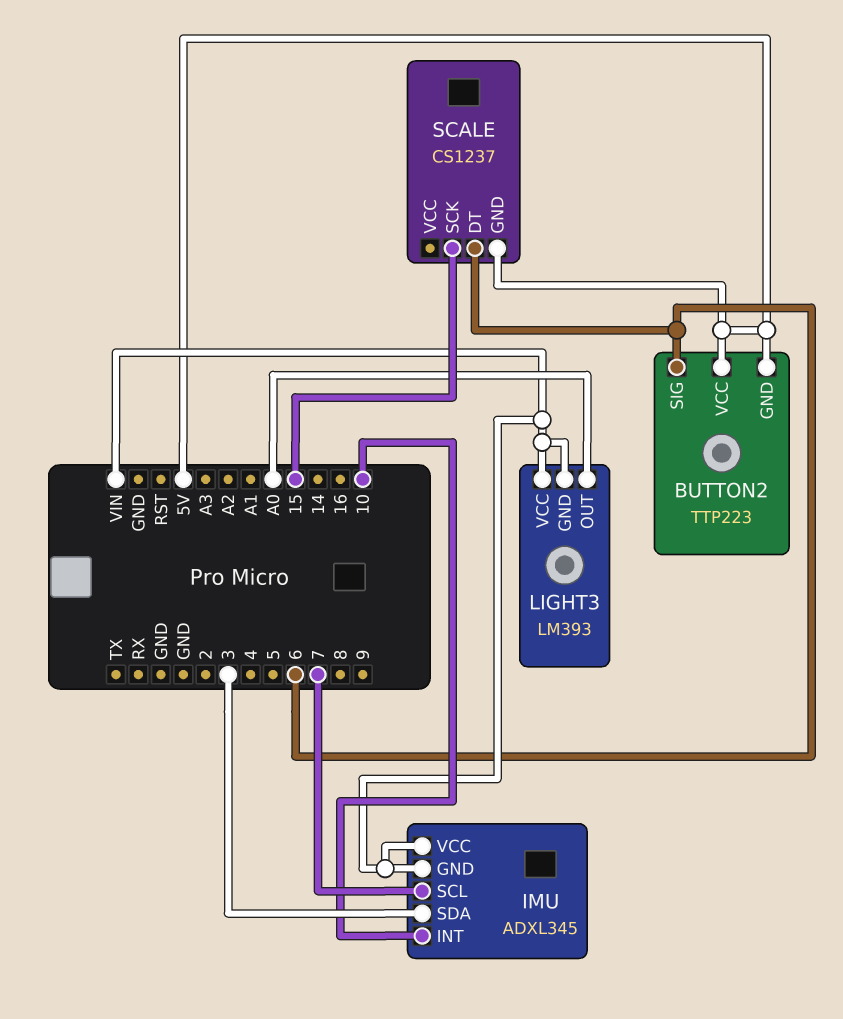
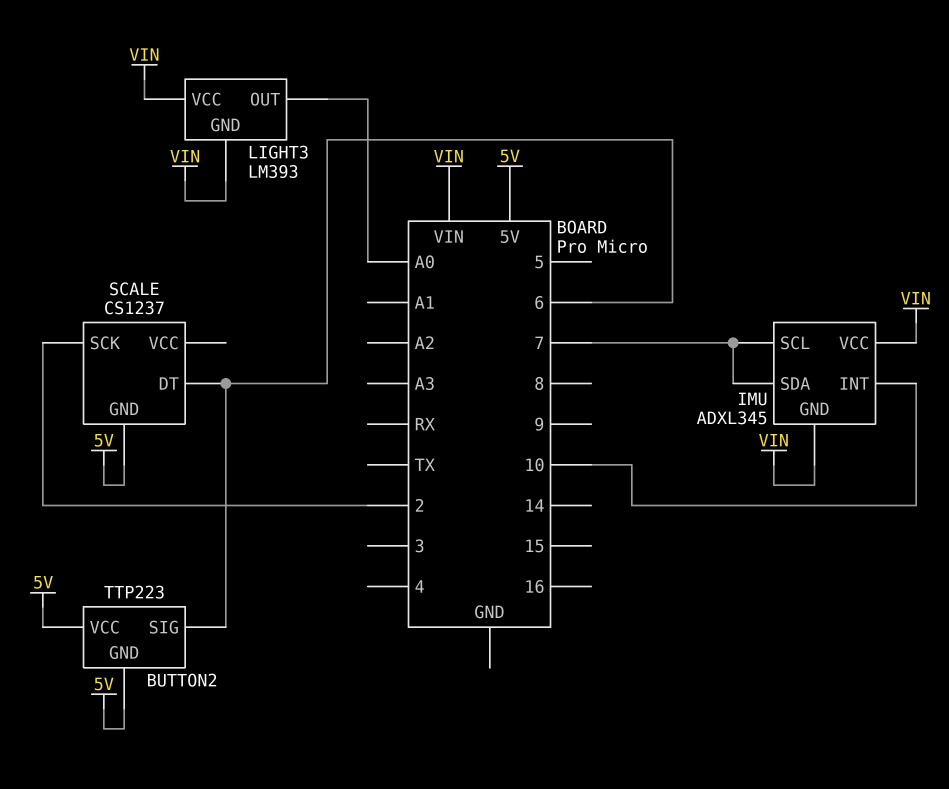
IMU pin SDA: 3 -> 7
SCALE pin SCK: 15 -> 2

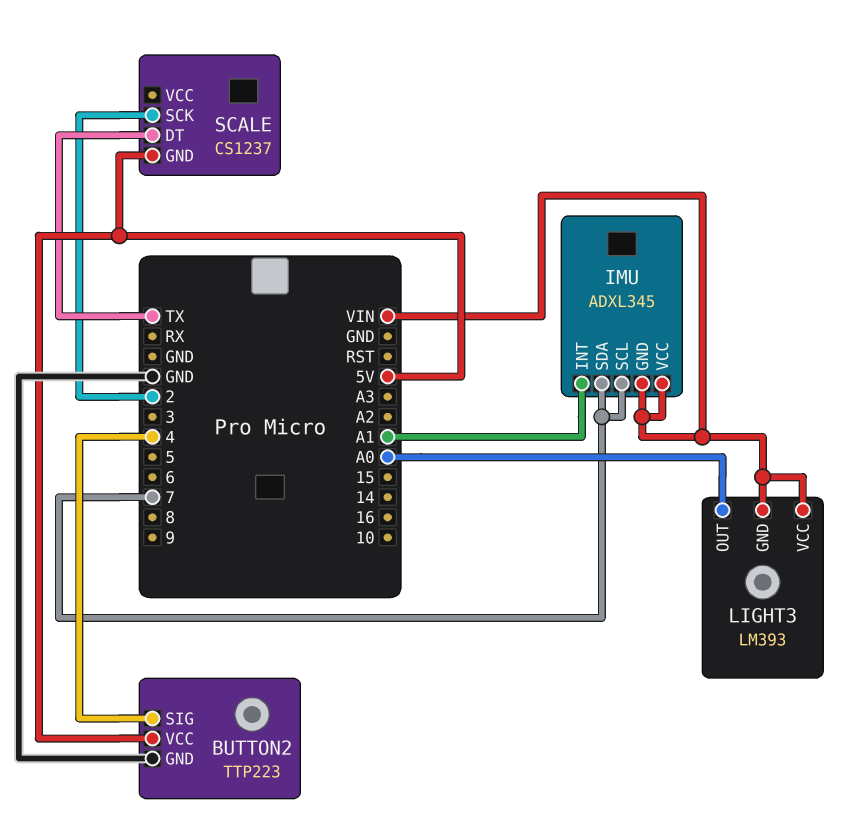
BUTTON2 pin GND: 5V -> GND
BUTTON2 pin SIG: 6 -> 4
IMU pin INT: 10 -> A1
SCALE pin DT: 6 -> TX

